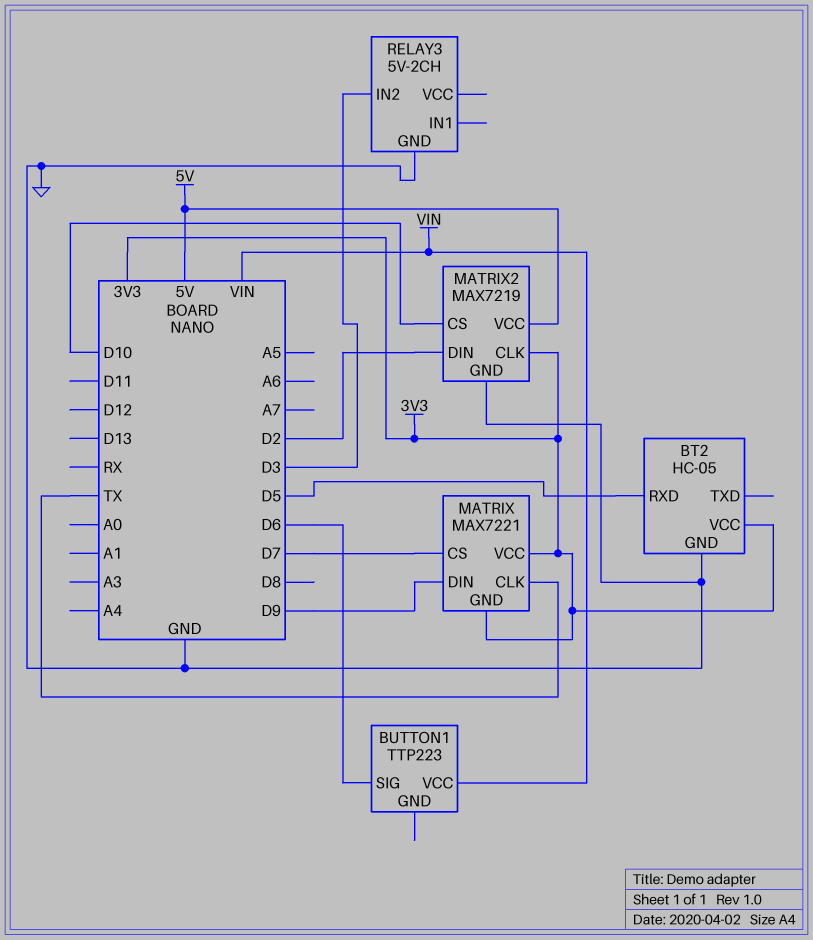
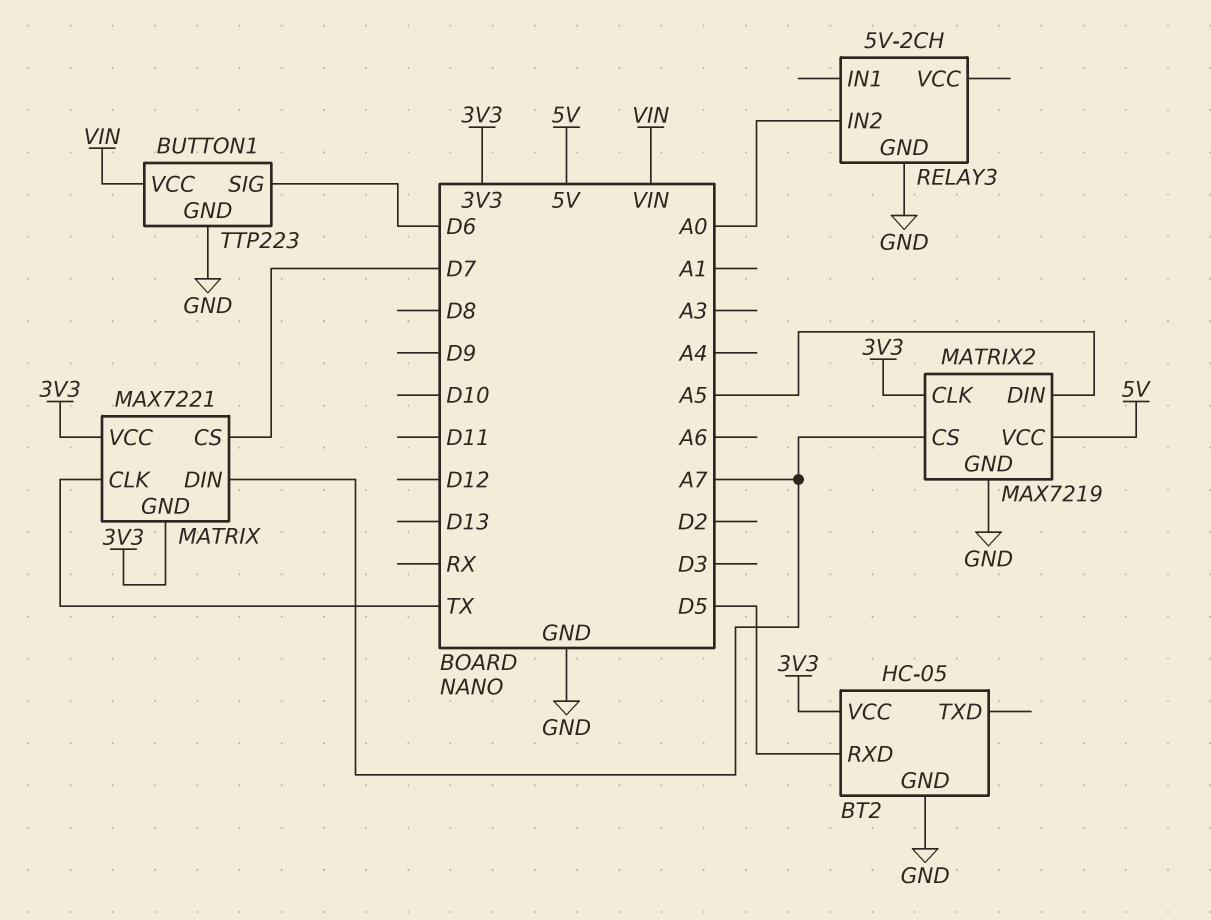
BUTTON1 pin GND: none -> GND
MATRIX pin DIN: D9 -> A7
MATRIX2 pin CS: D10 -> A7
MATRIX2 pin DIN: D2 -> A5
RELAY3 pin IN2: D3 -> A0

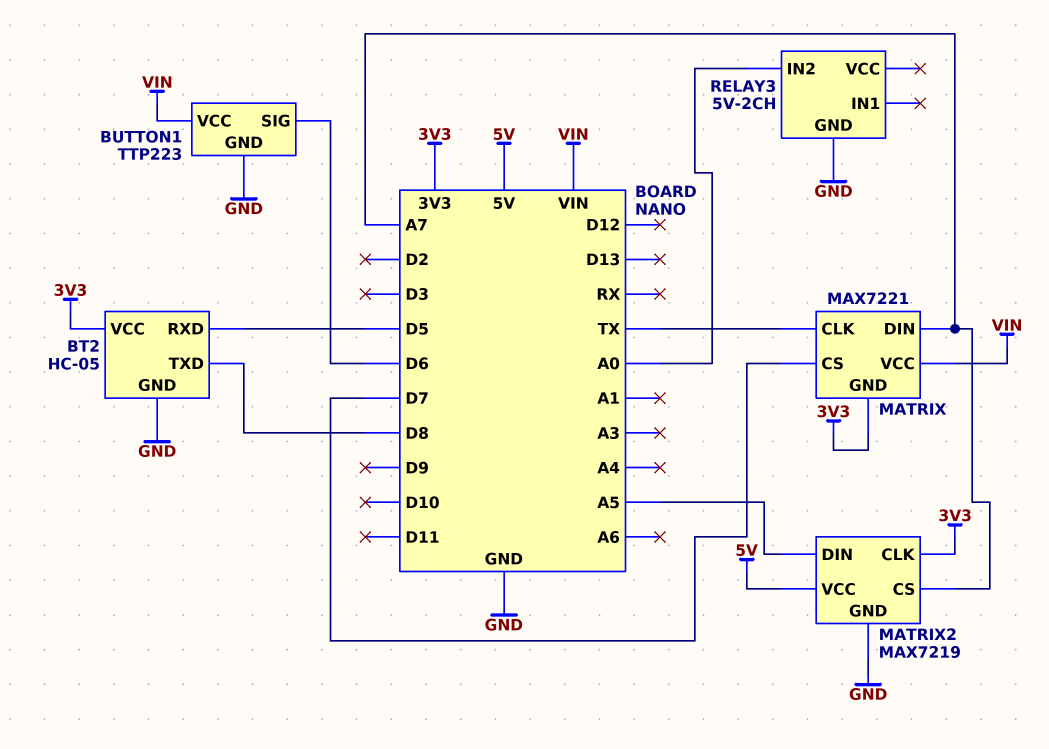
BT2 pin TXD: none -> D8
MATRIX pin VCC: 3V3 -> VIN

